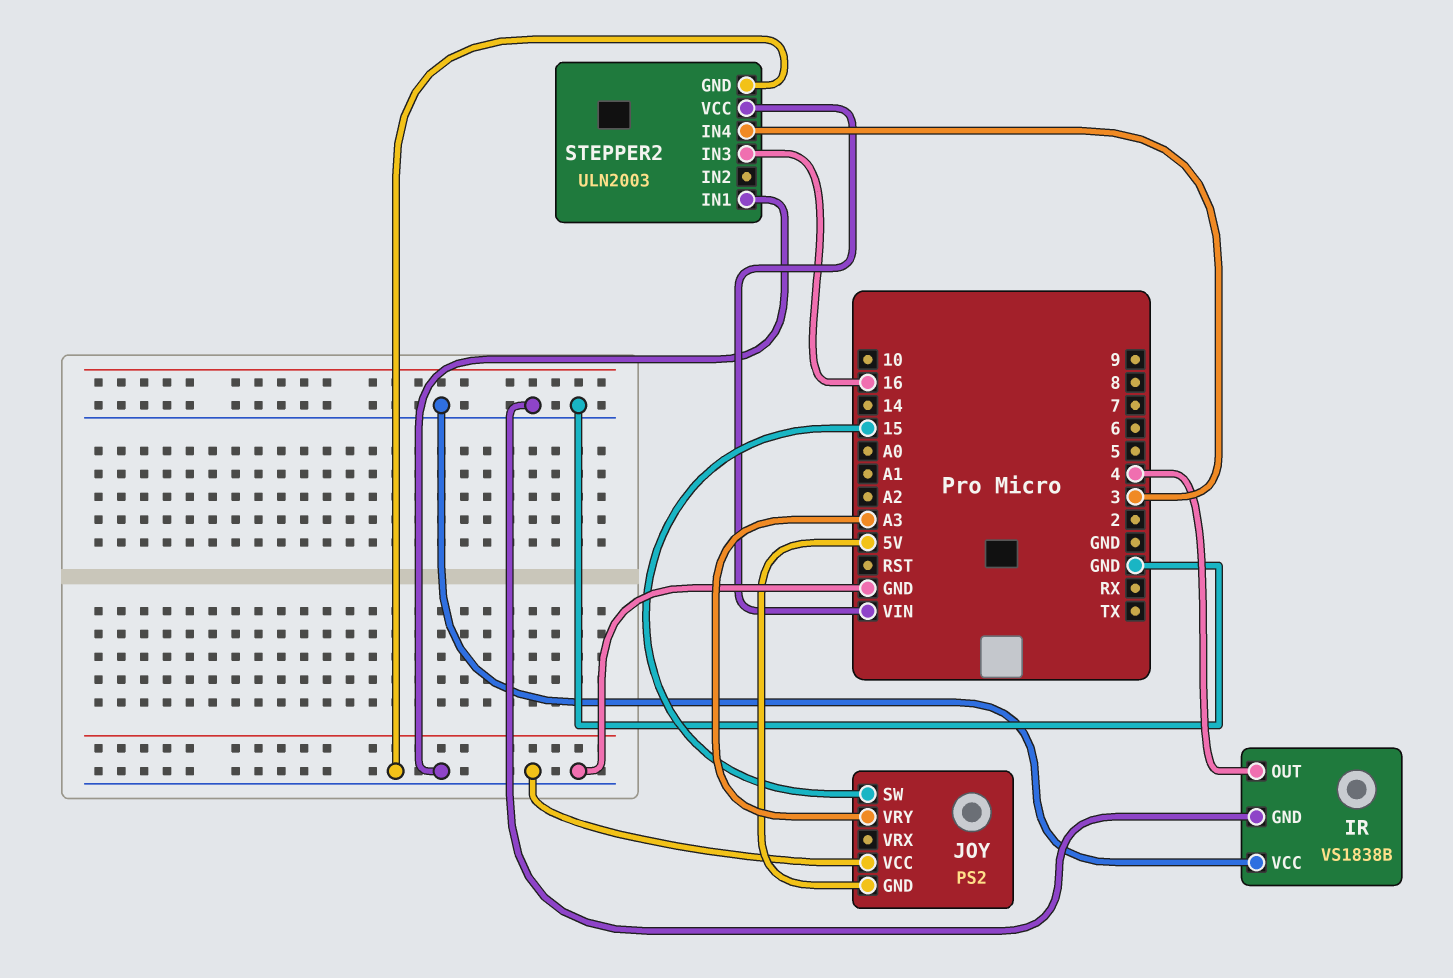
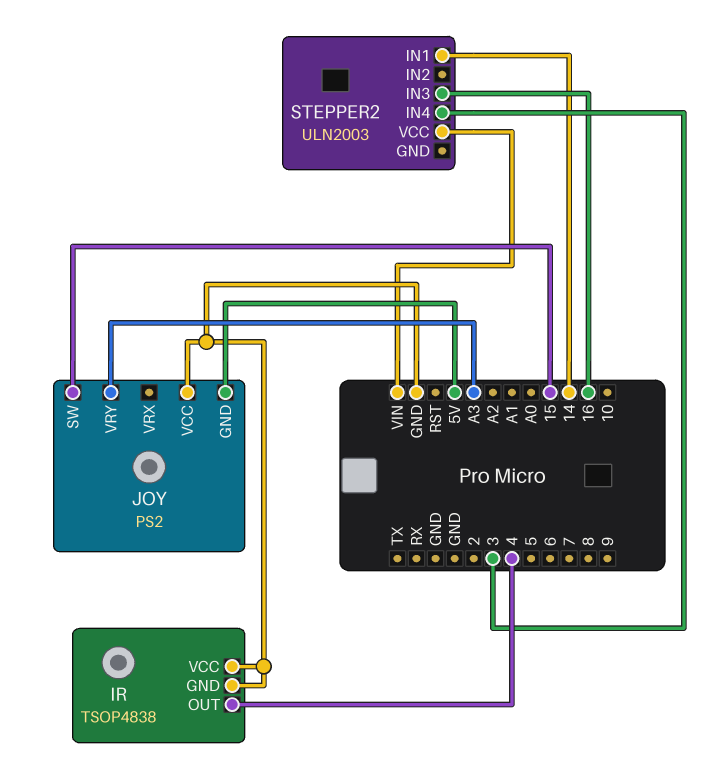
IR: VS1838B -> TSOP4838
STEPPER2 pin GND: GND -> none
STEPPER2 pin IN1: GND -> 14

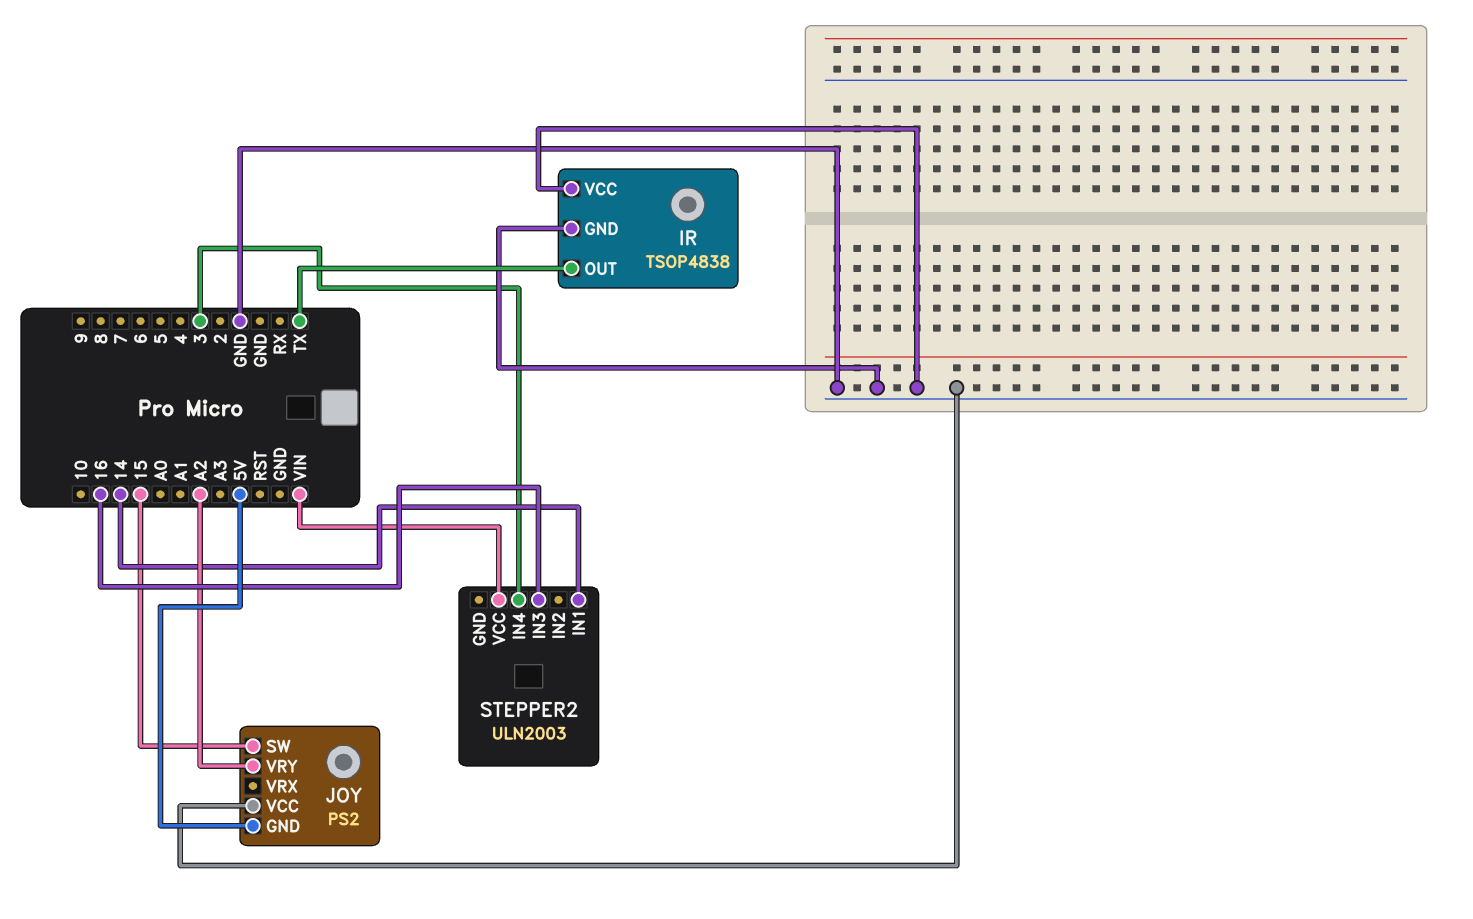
IR pin OUT: 4 -> TX
JOY pin VRY: A3 -> A2

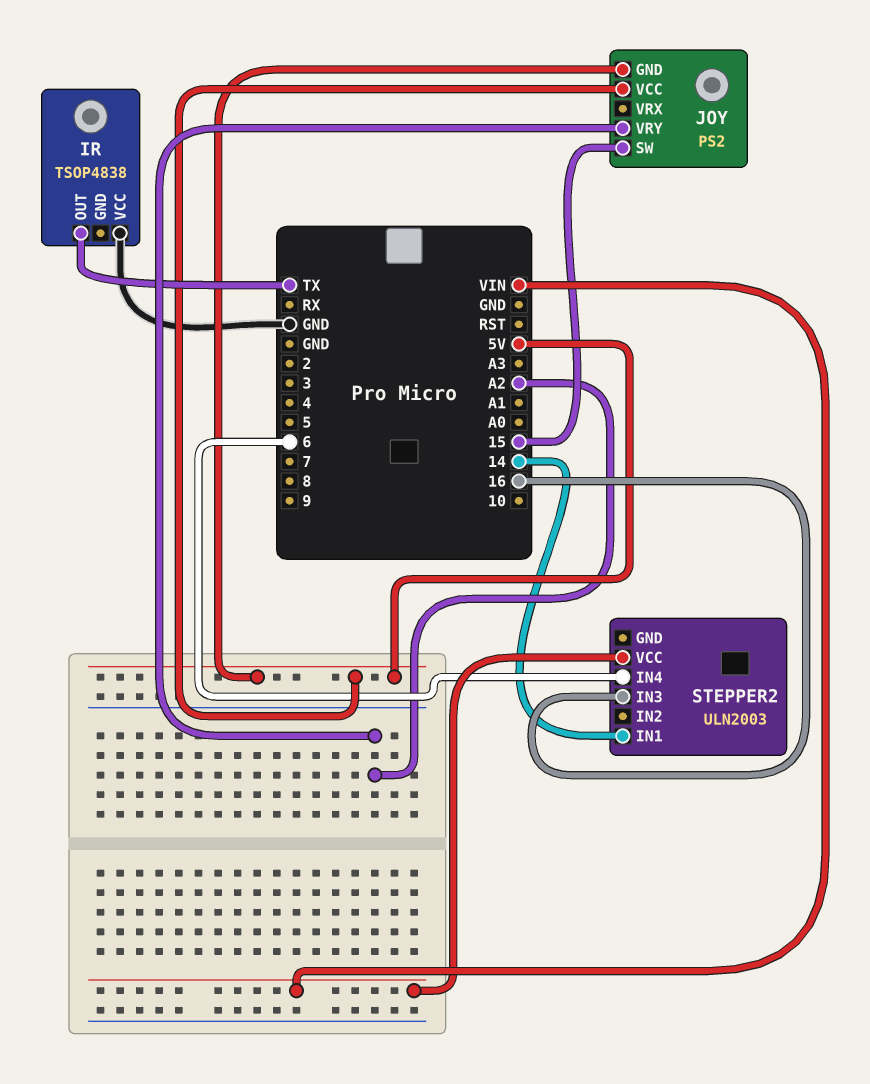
IR pin GND: GND -> none
JOY pin VCC: GND -> 5V
STEPPER2 pin IN4: 3 -> 6

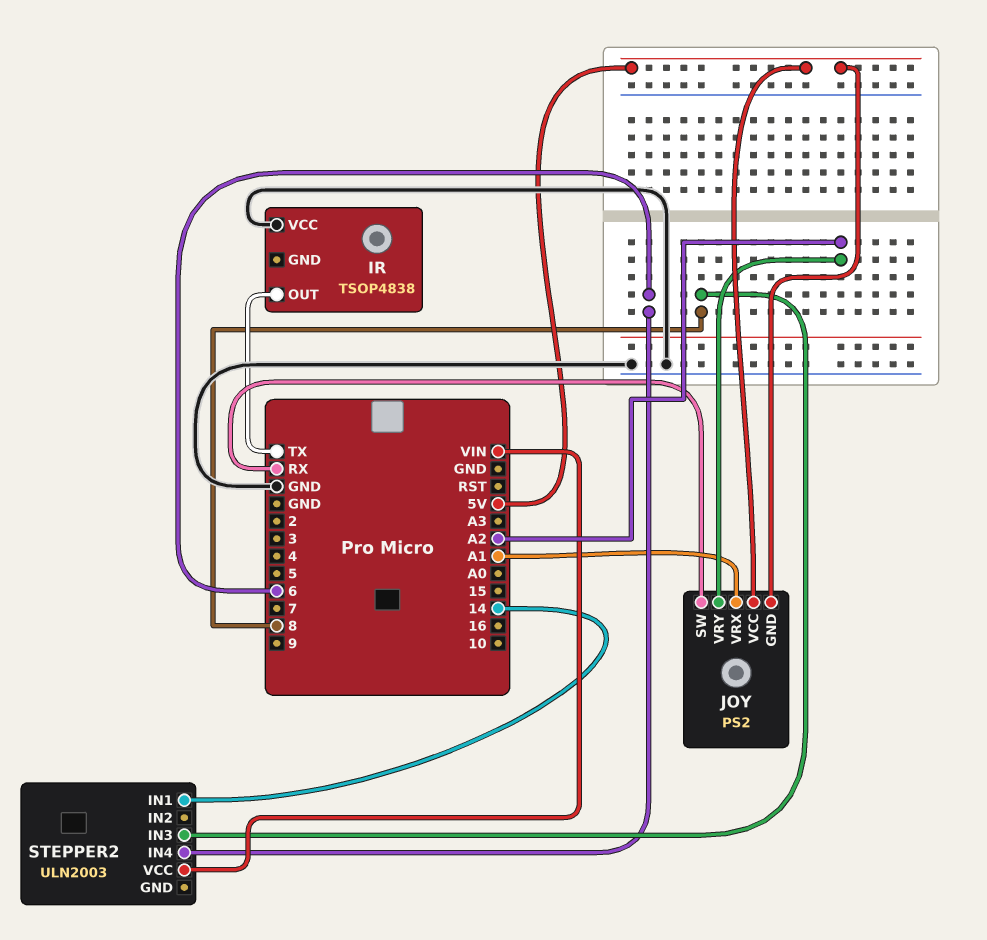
JOY pin SW: 15 -> RX
JOY pin VRX: none -> A1
STEPPER2 pin IN3: 16 -> 8

